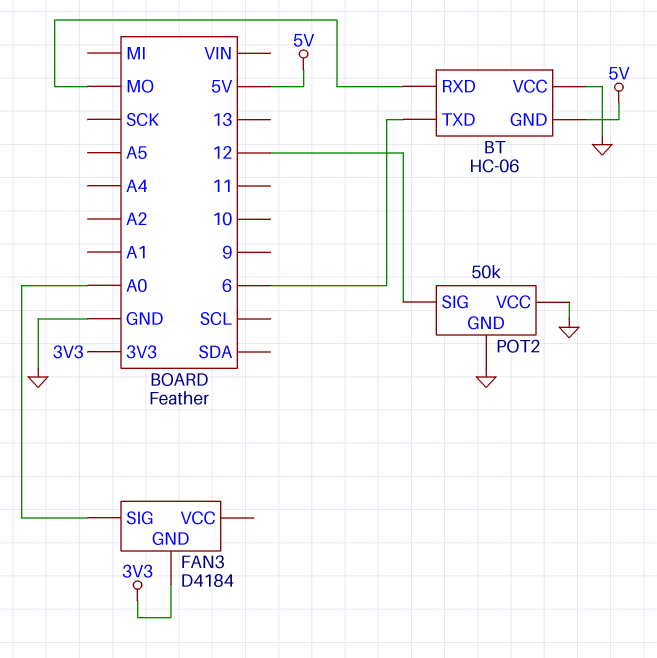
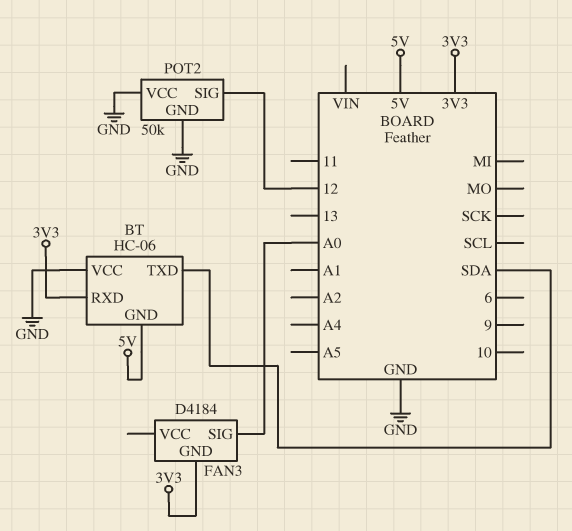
BT pin RXD: MO -> 3V3
BT pin TXD: 6 -> SDA

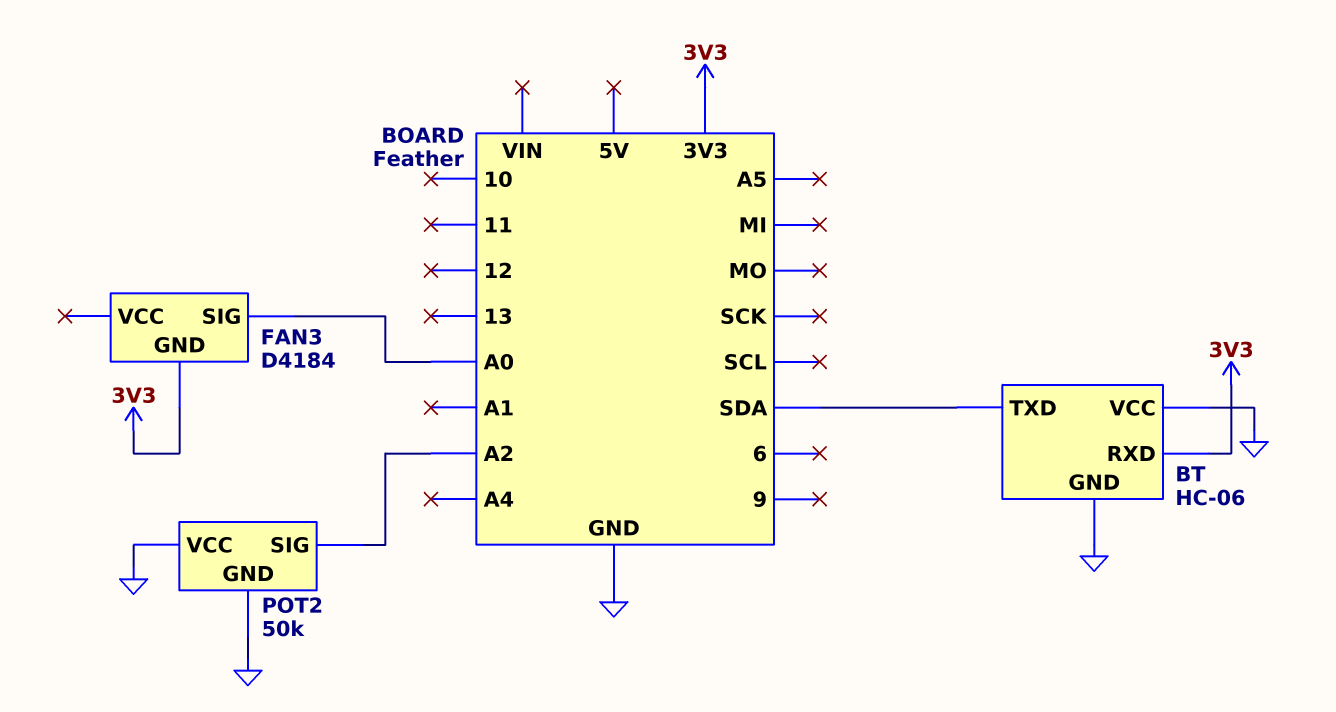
BT pin GND: 5V -> GND
POT2 pin SIG: 12 -> A2

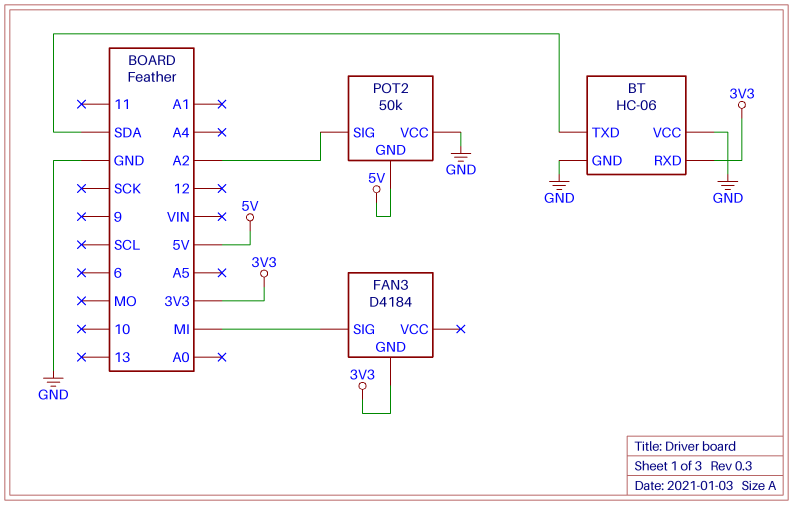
FAN3 pin SIG: A0 -> MI
POT2 pin GND: GND -> 5V

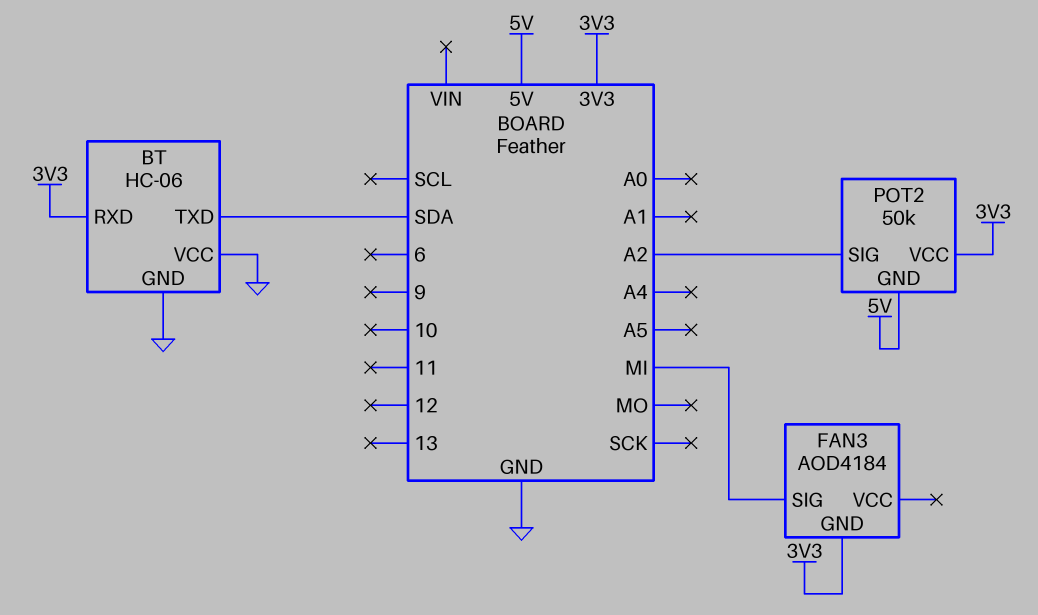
FAN3: D4184 -> AOD4184
POT2 pin VCC: GND -> 3V3

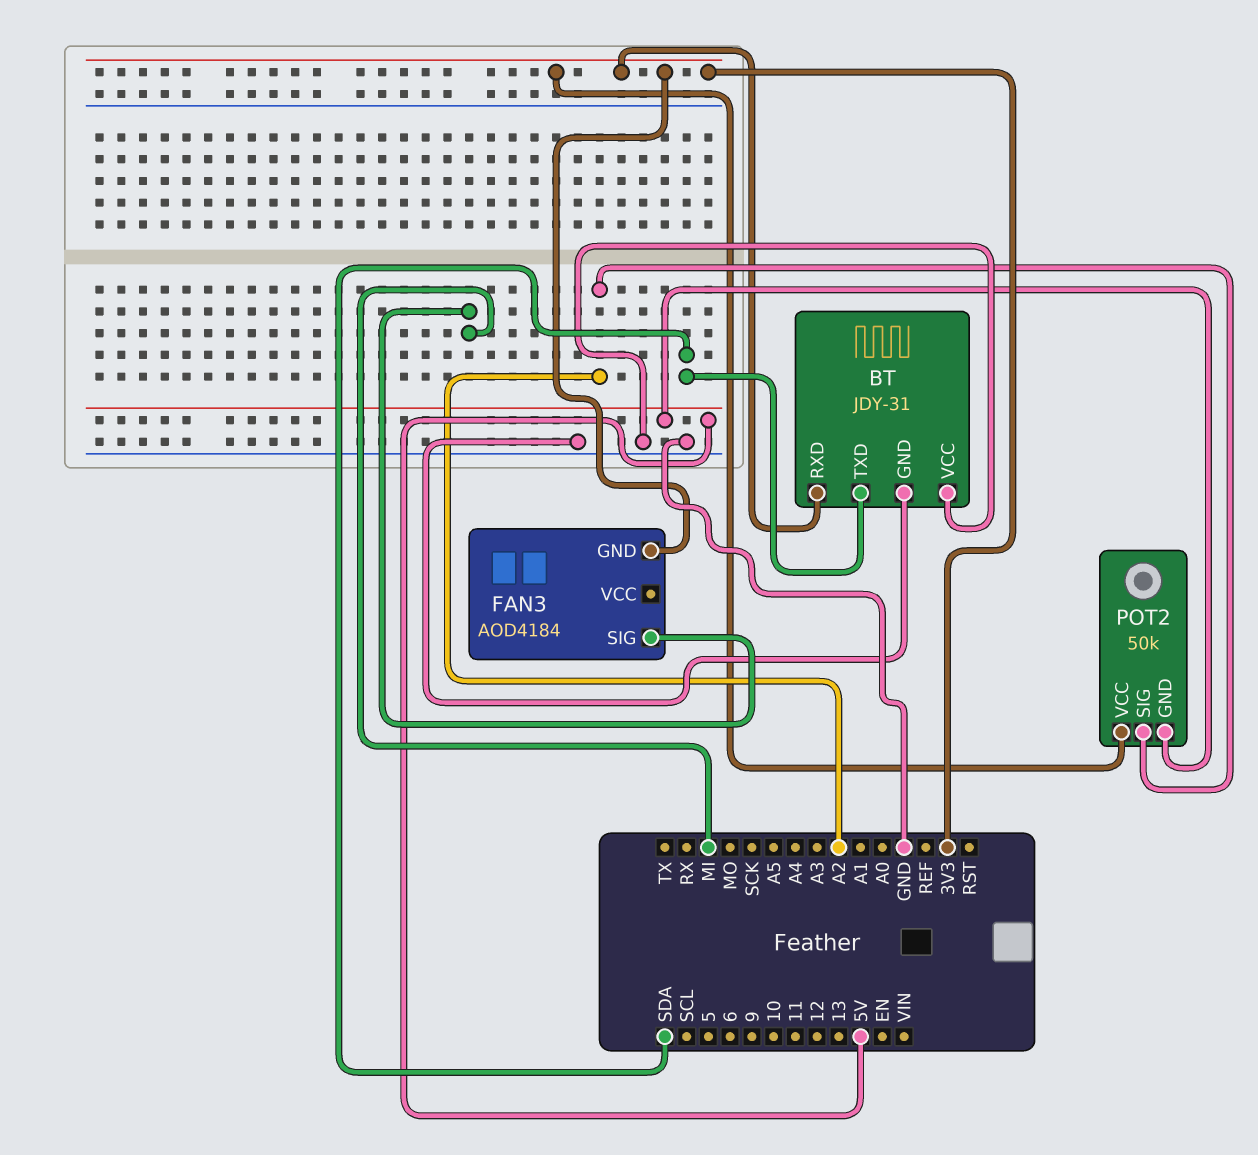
BT: HC-06 -> JDY-31

